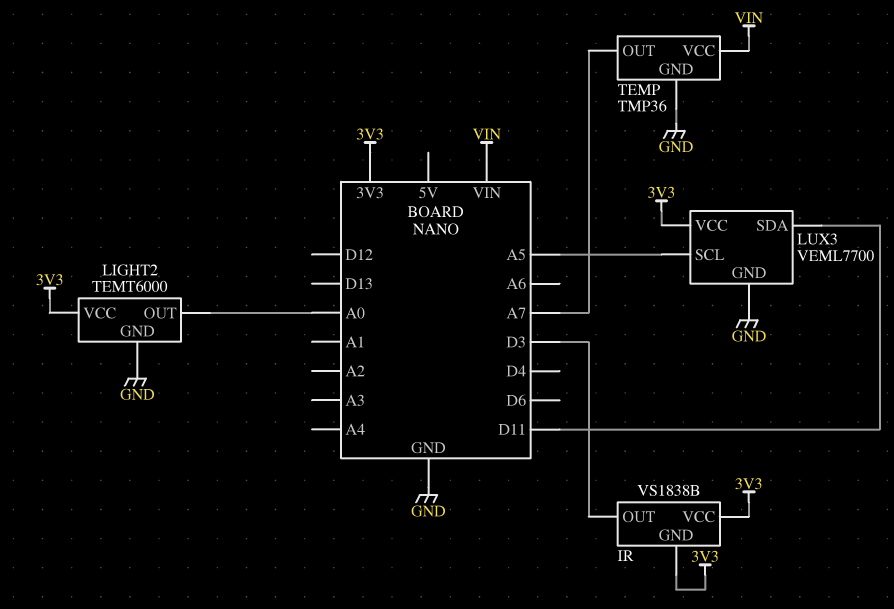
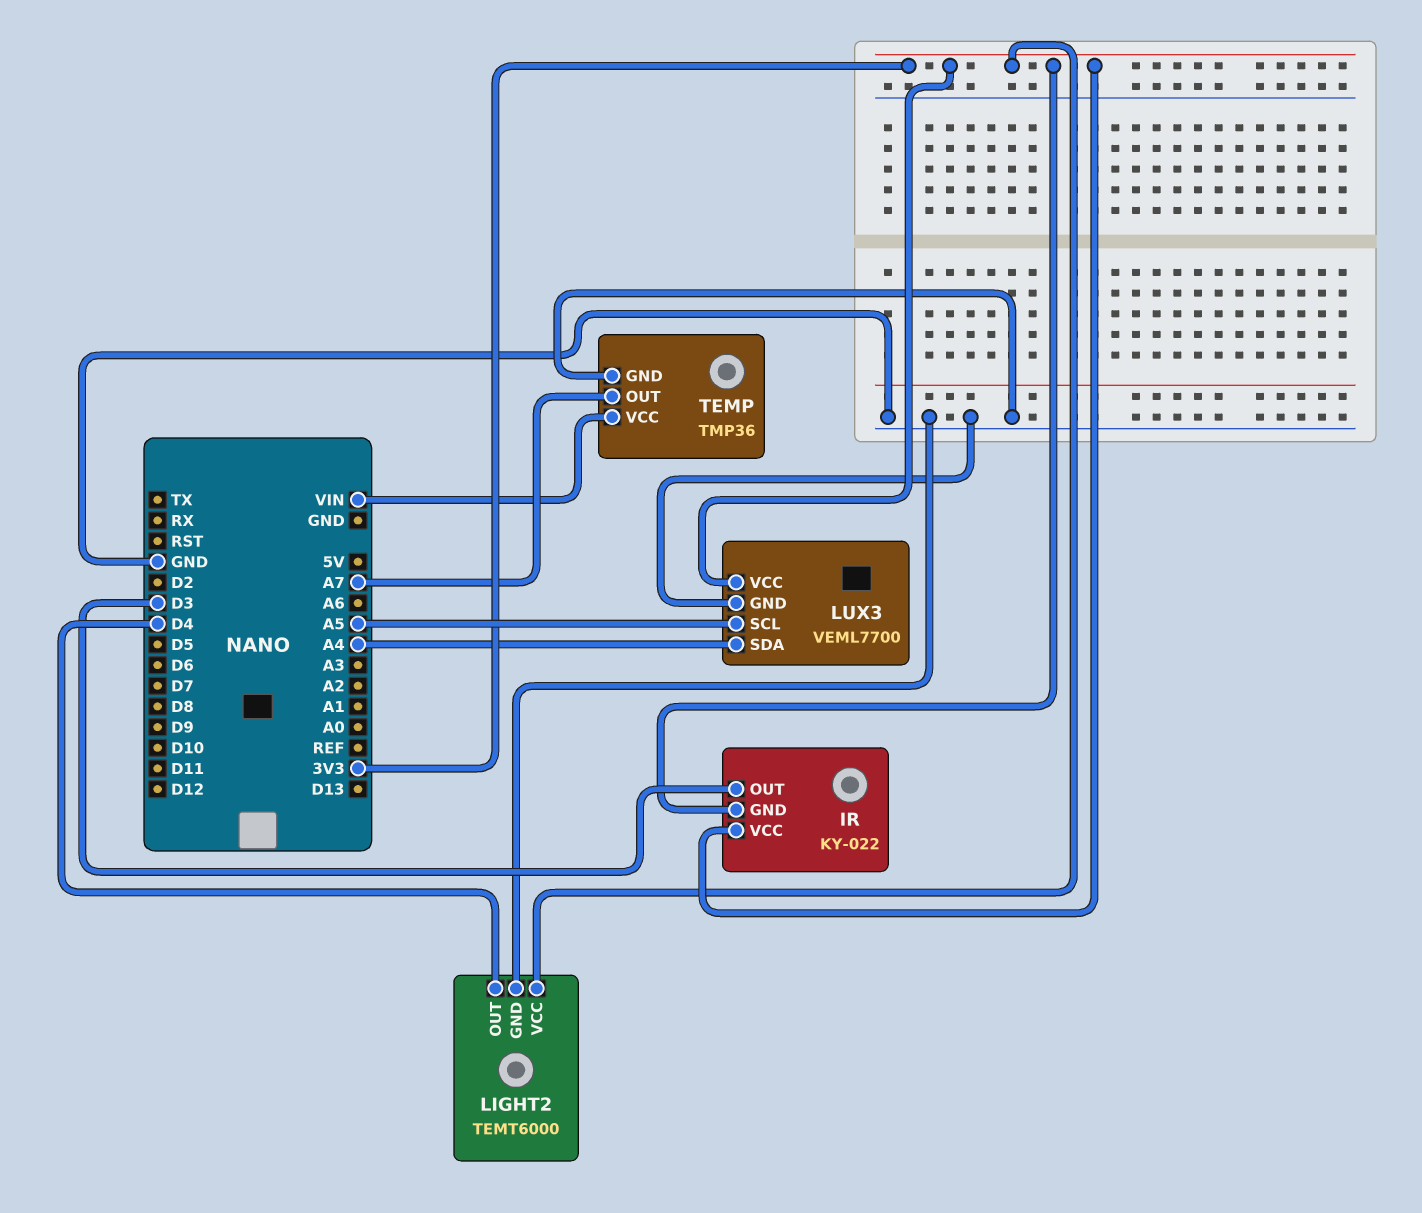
IR: VS1838B -> KY-022
LIGHT2 pin OUT: A0 -> D4
LUX3 pin SDA: D11 -> A4

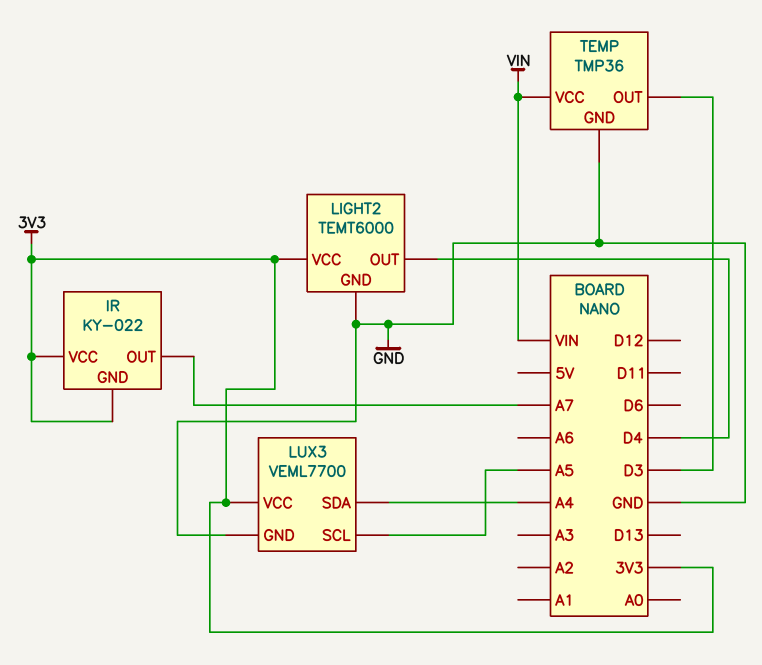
IR pin OUT: D3 -> A7
TEMP pin OUT: A7 -> D3

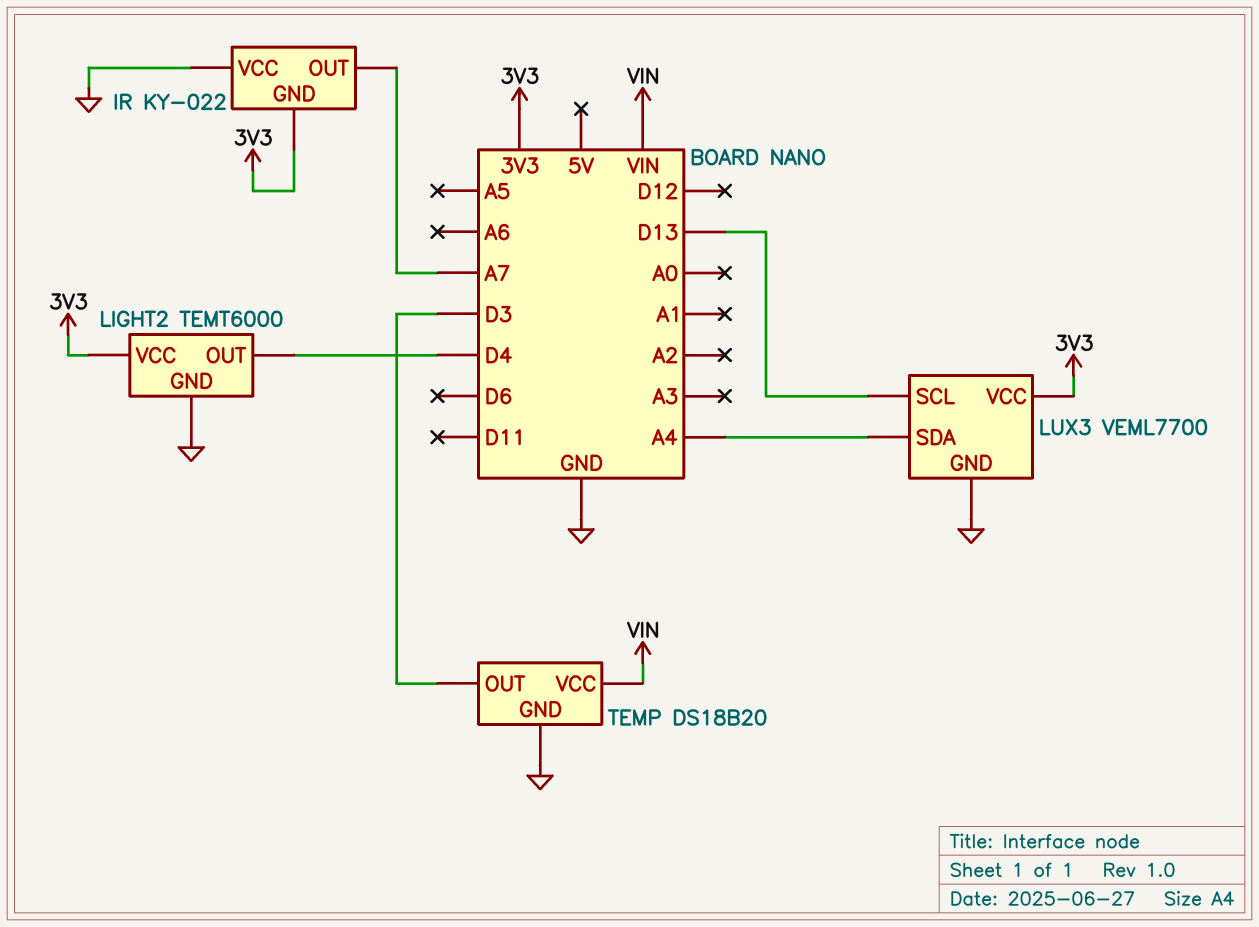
IR pin VCC: 3V3 -> GND
LUX3 pin SCL: A5 -> D13
TEMP: TMP36 -> DS18B20

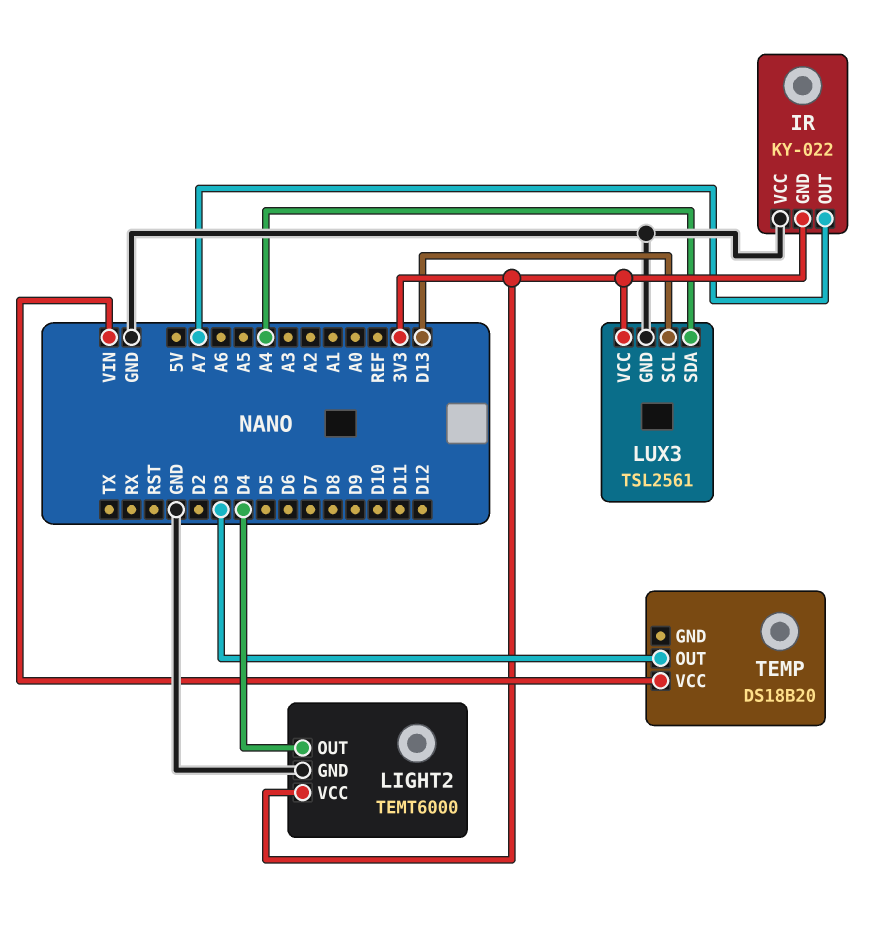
LUX3: VEML7700 -> TSL2561
TEMP pin GND: GND -> none

